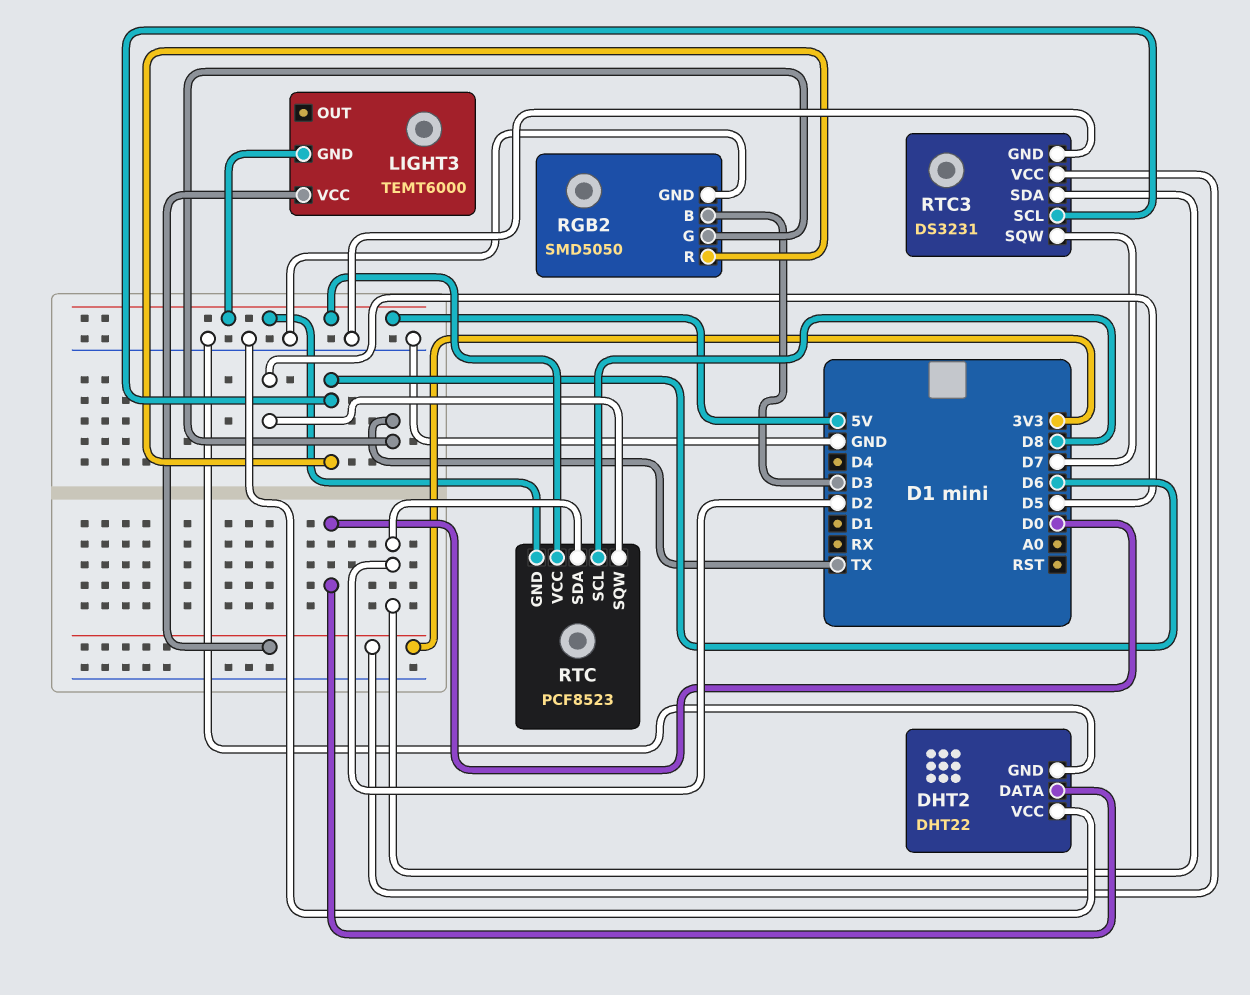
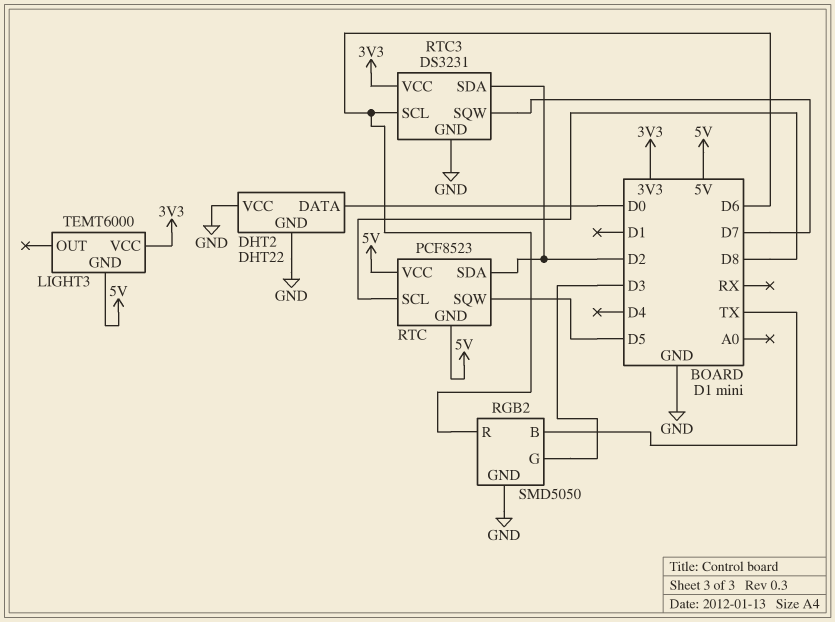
RGB2 pin B: D3 -> TX
RGB2 pin G: TX -> D3

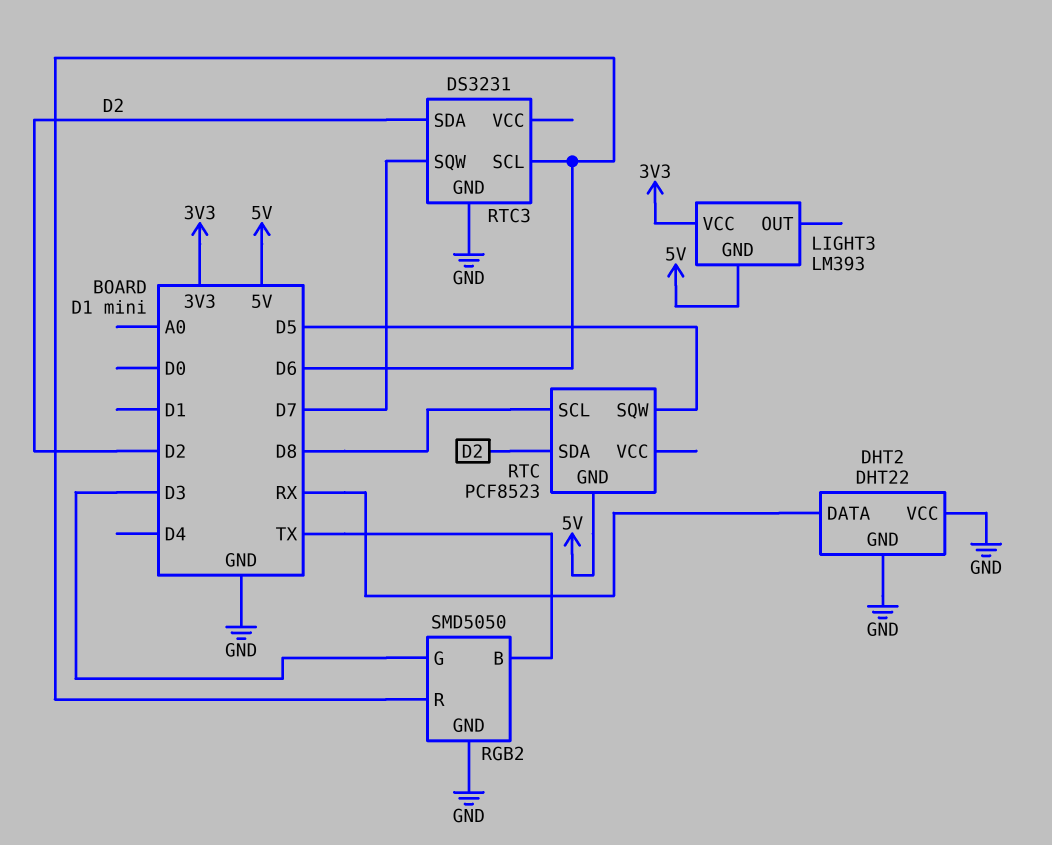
DHT2 pin DATA: D0 -> RX
LIGHT3: TEMT6000 -> LM393
RTC pin VCC: 5V -> none
RTC3 pin VCC: 3V3 -> none

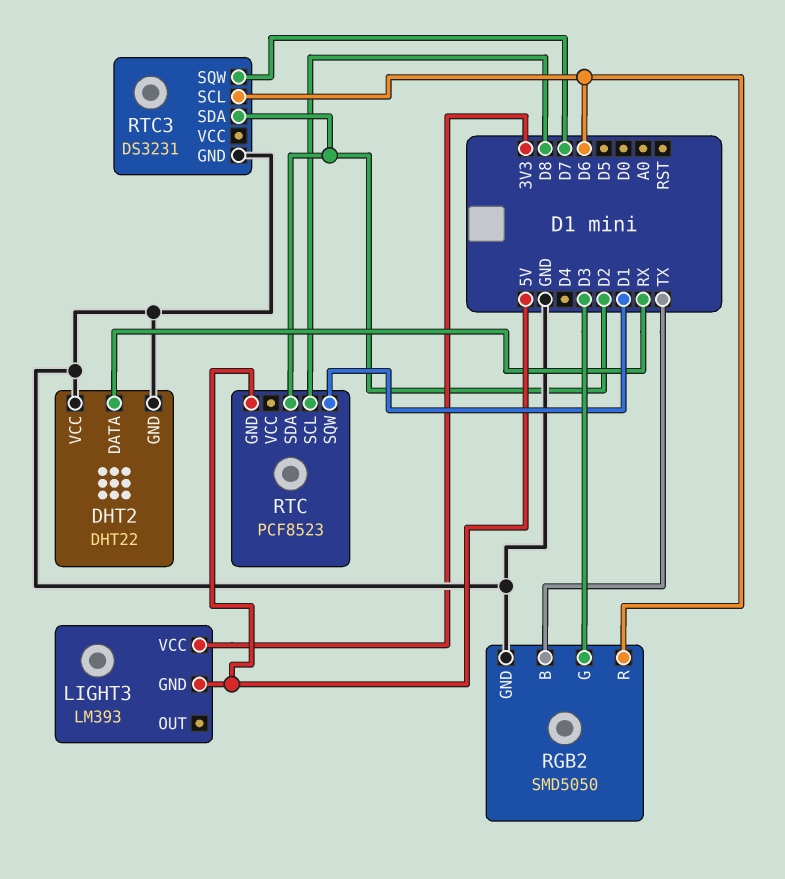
RTC pin SQW: D5 -> D1

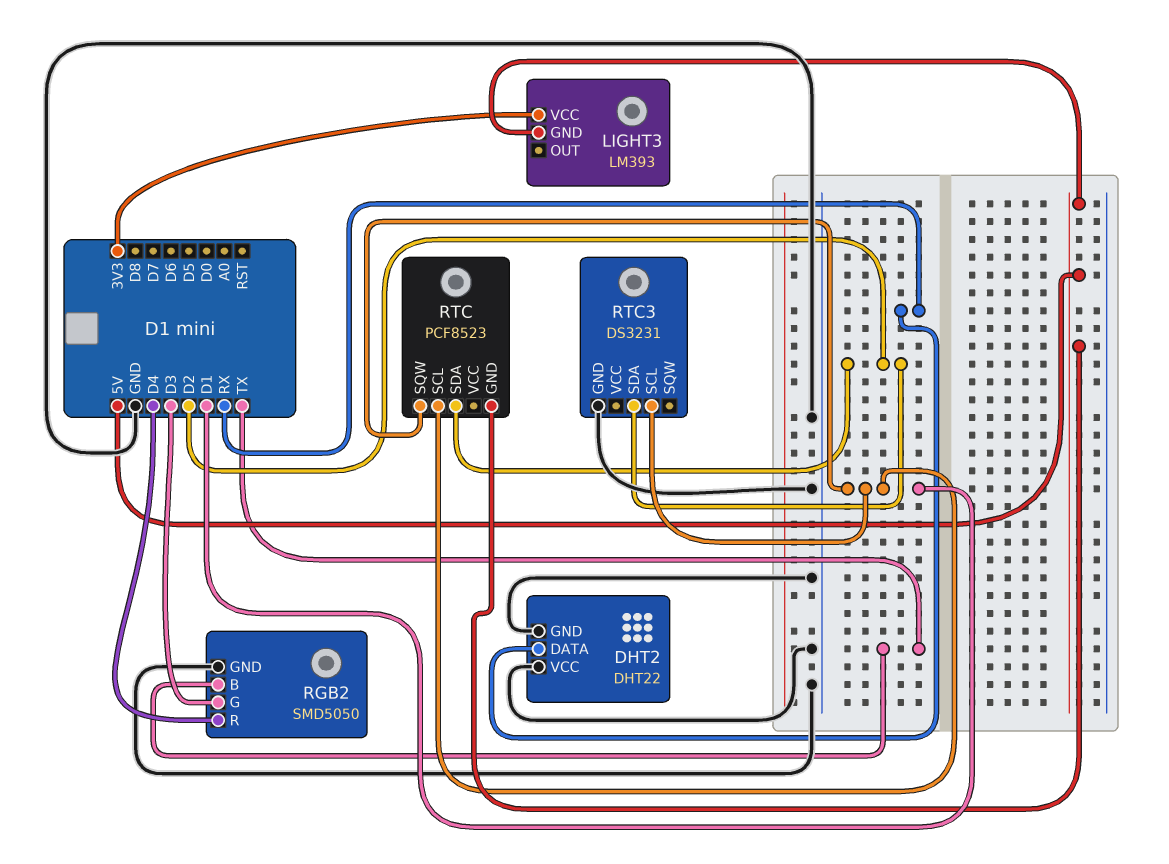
RGB2 pin R: D6 -> D4
RTC pin SCL: D8 -> D1
RTC3 pin SCL: D6 -> D1
RTC3 pin SQW: D7 -> none

